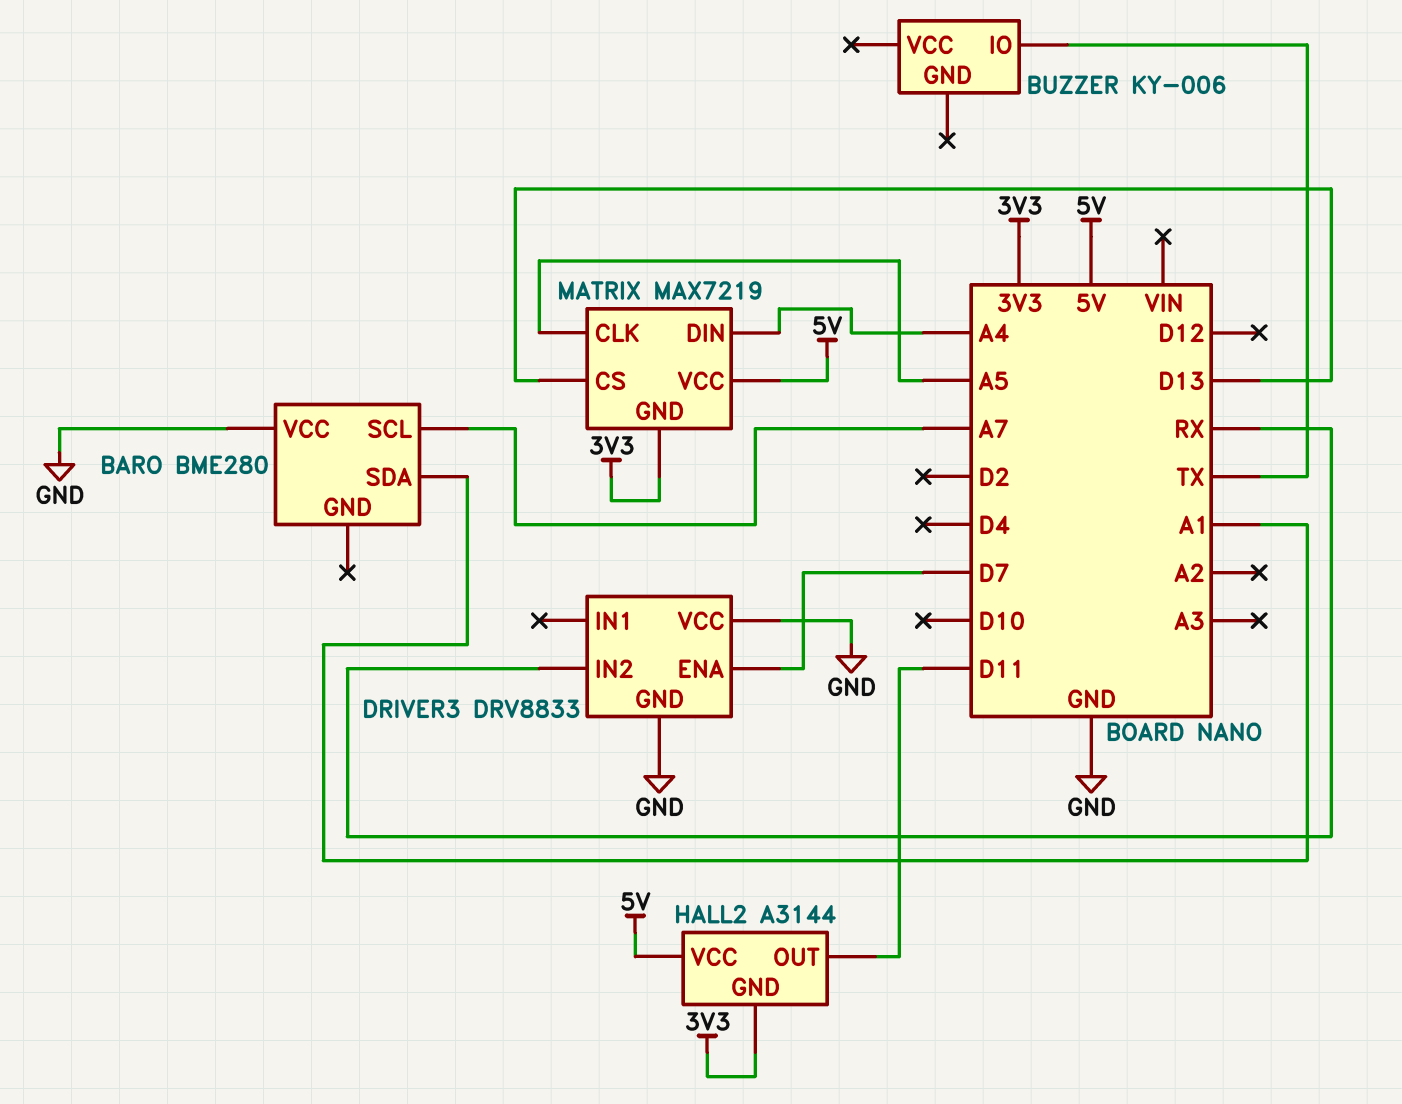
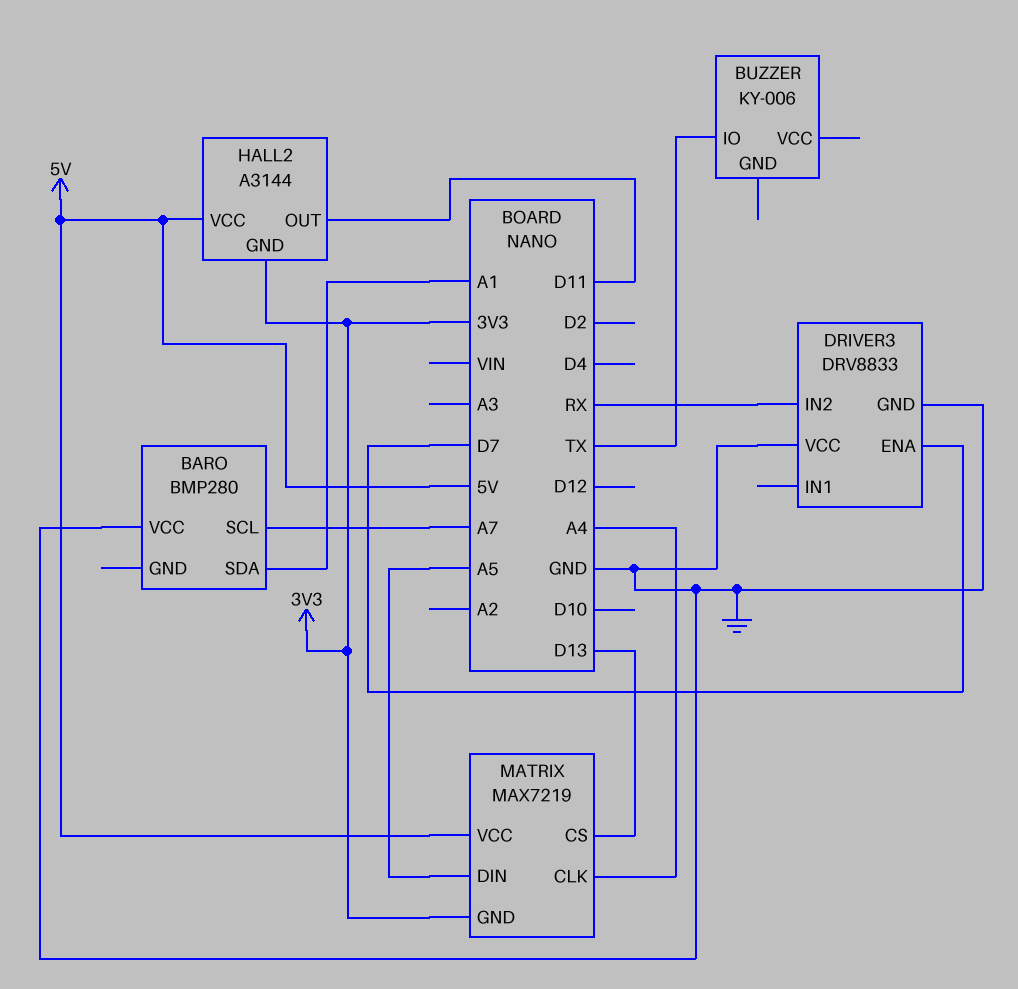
BARO: BME280 -> BMP280
MATRIX pin CLK: A5 -> A4
MATRIX pin DIN: A4 -> A5

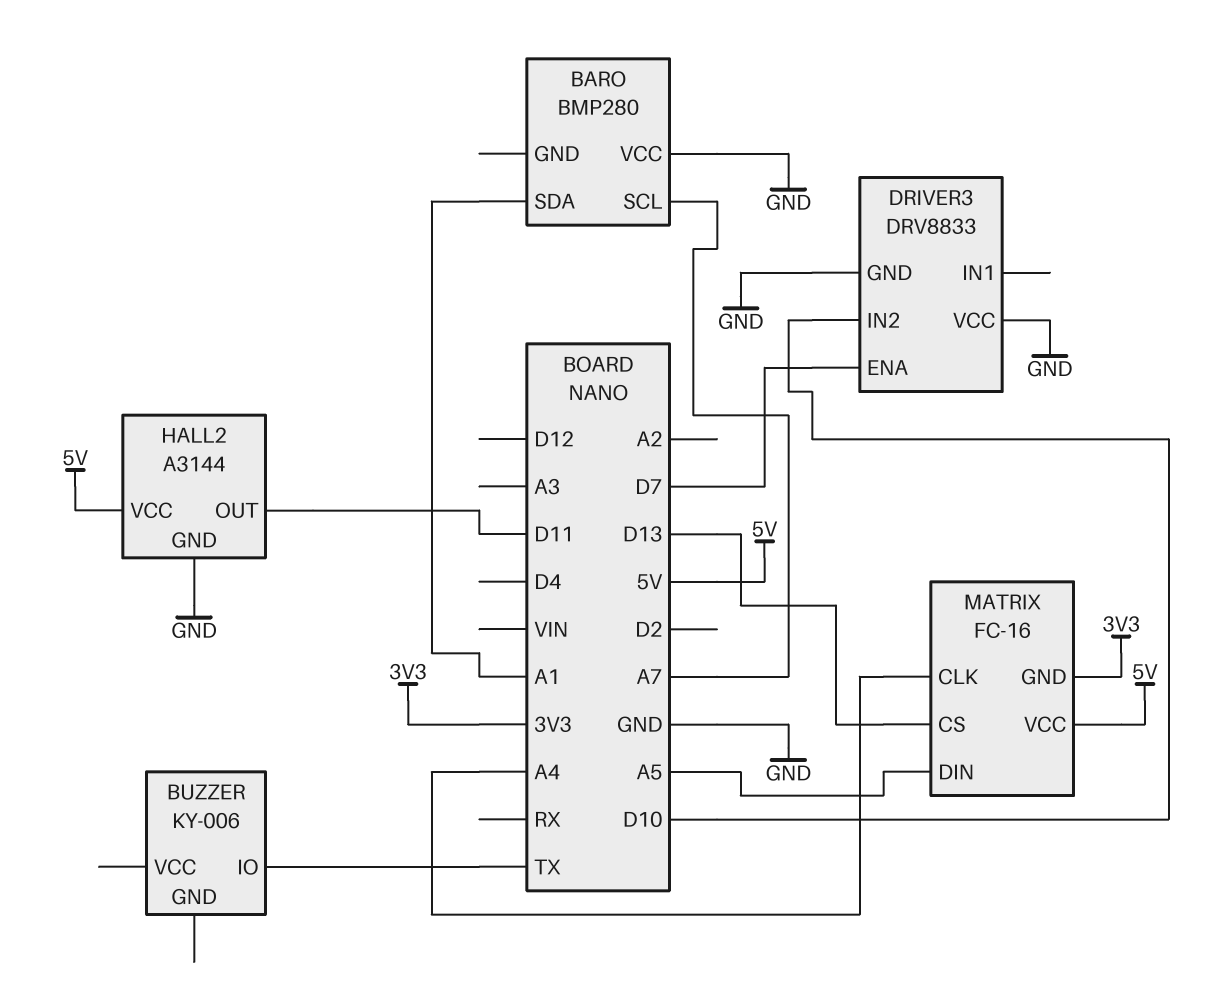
DRIVER3 pin IN2: RX -> D10
HALL2 pin GND: 3V3 -> GND
MATRIX: MAX7219 -> FC-16

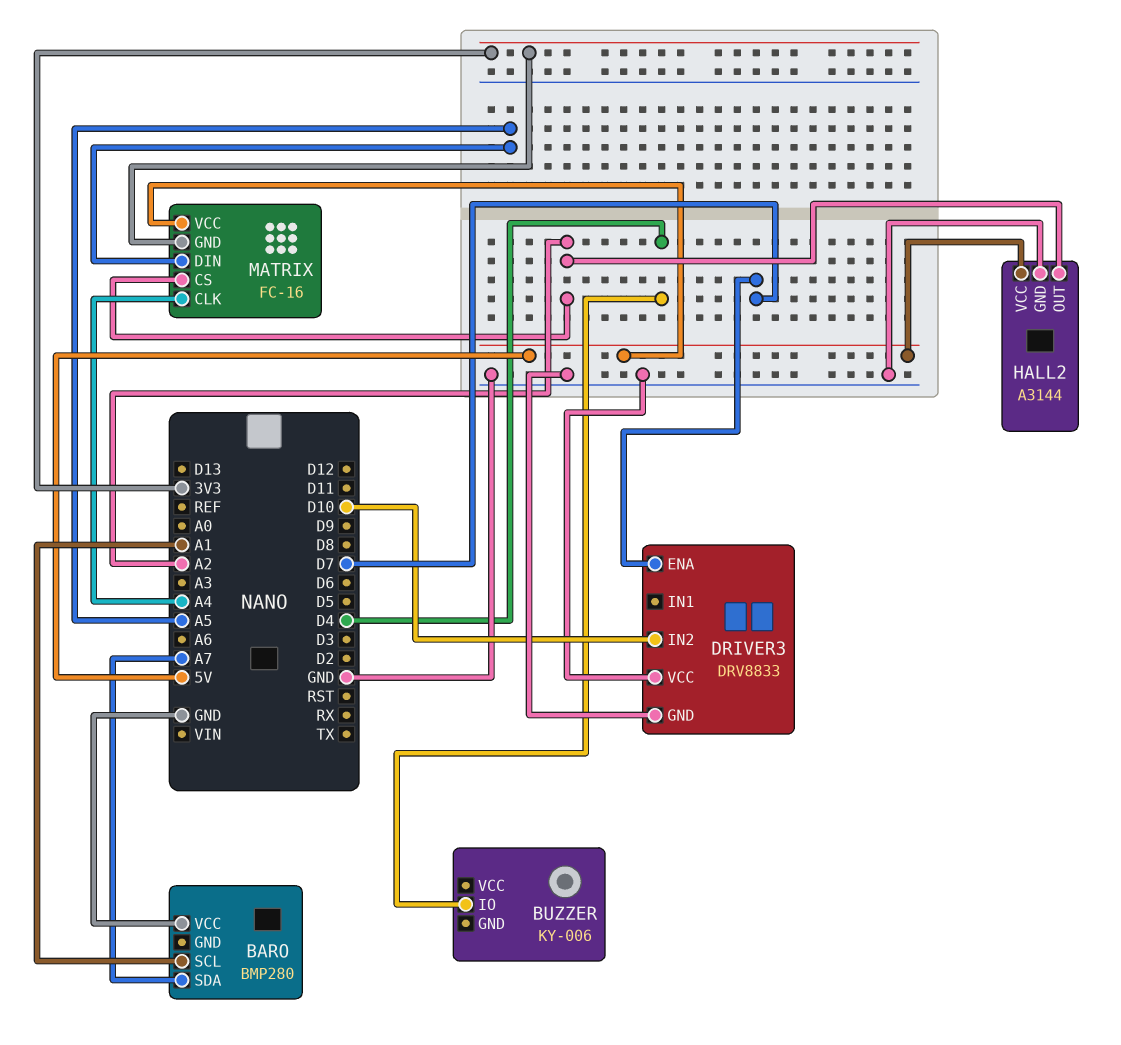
BARO pin SCL: A7 -> A1
BARO pin SDA: A1 -> A7
BUZZER pin IO: TX -> D4
HALL2 pin OUT: D11 -> A2
MATRIX pin CS: D13 -> A2

